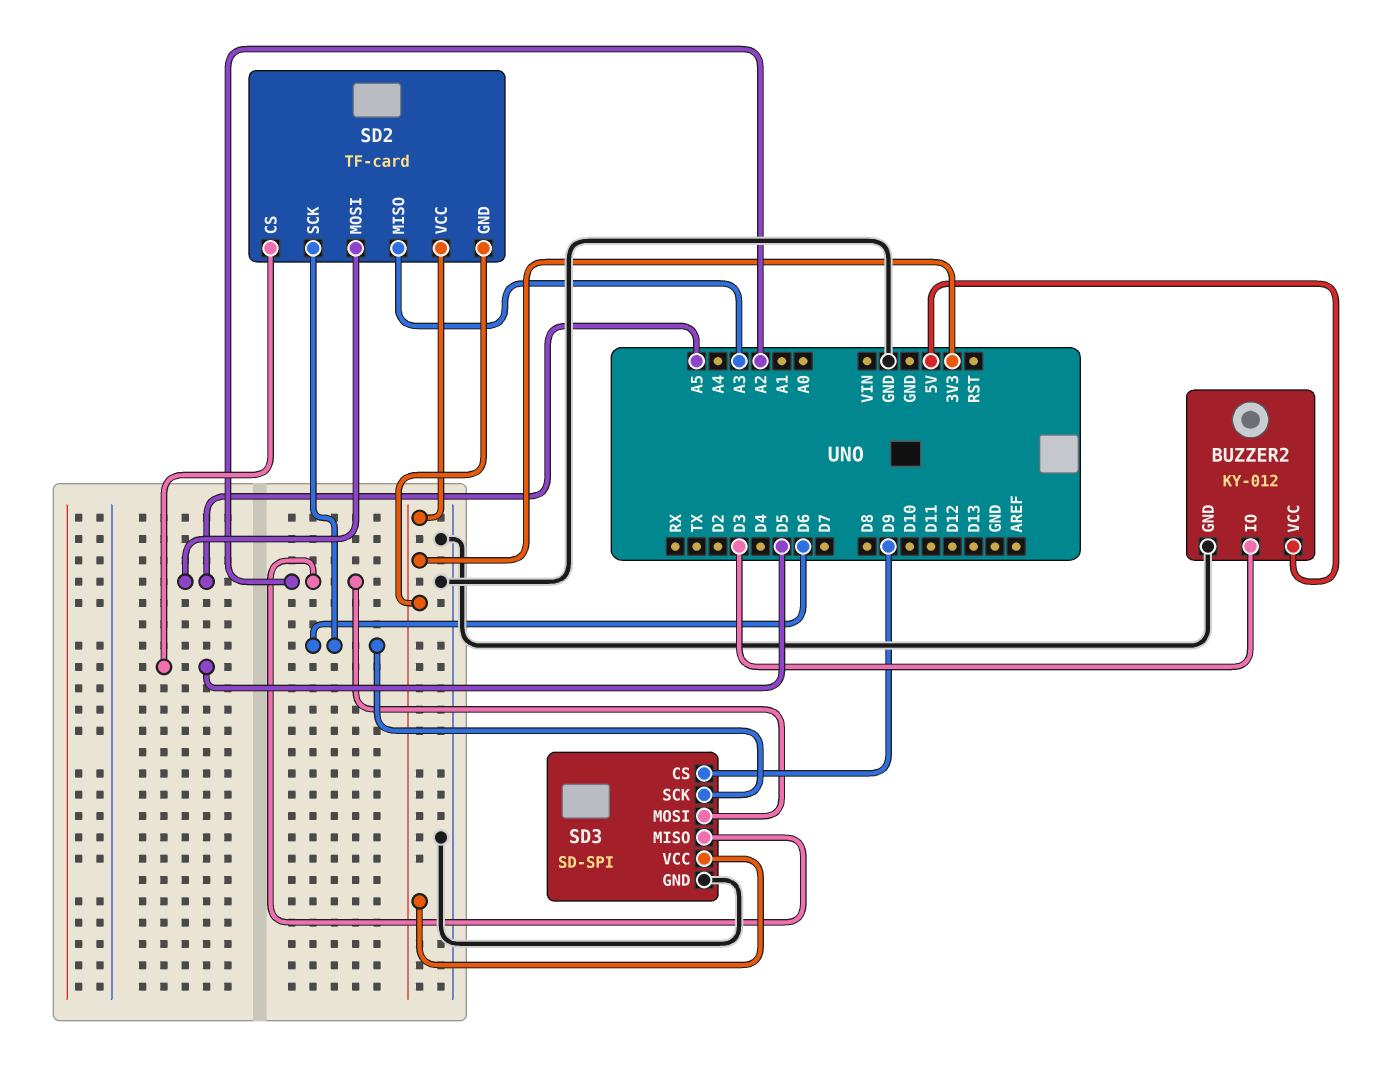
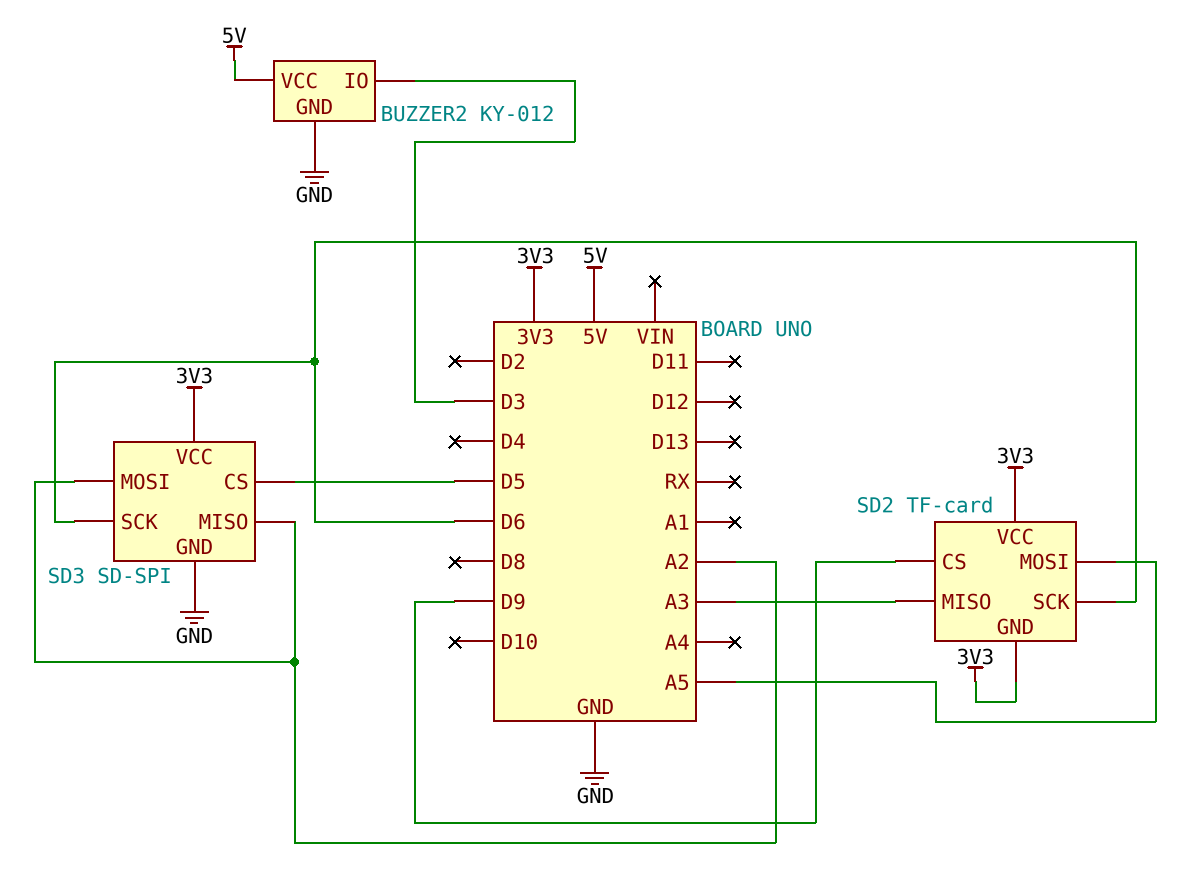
SD2 pin CS: D5 -> D9
SD3 pin CS: D9 -> D5

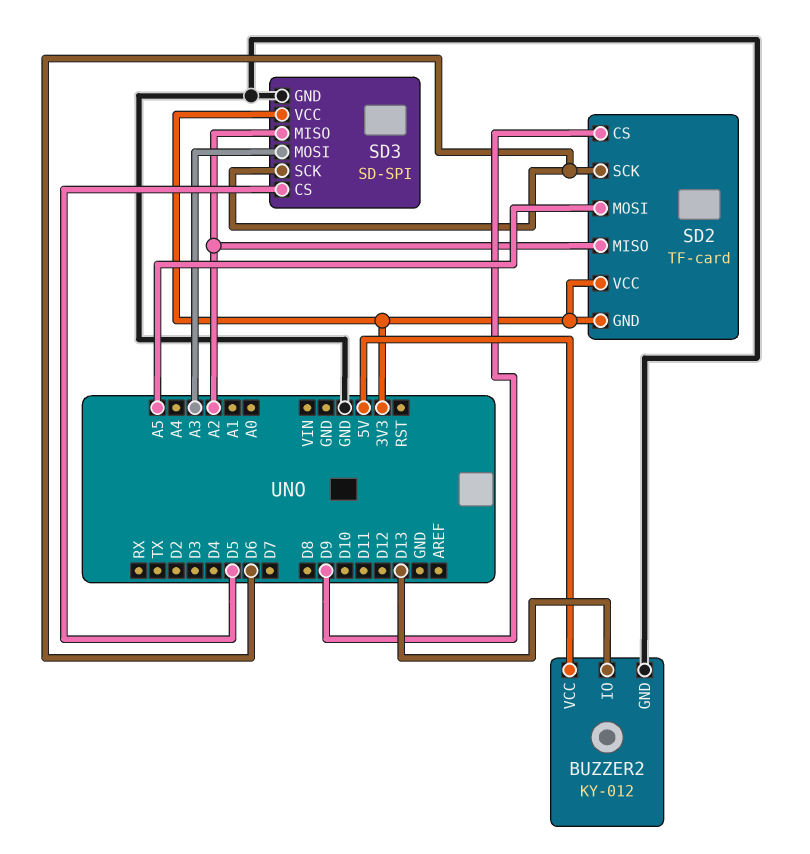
BUZZER2 pin IO: D3 -> D13
SD2 pin MISO: A3 -> A2
SD3 pin MOSI: A2 -> A3

